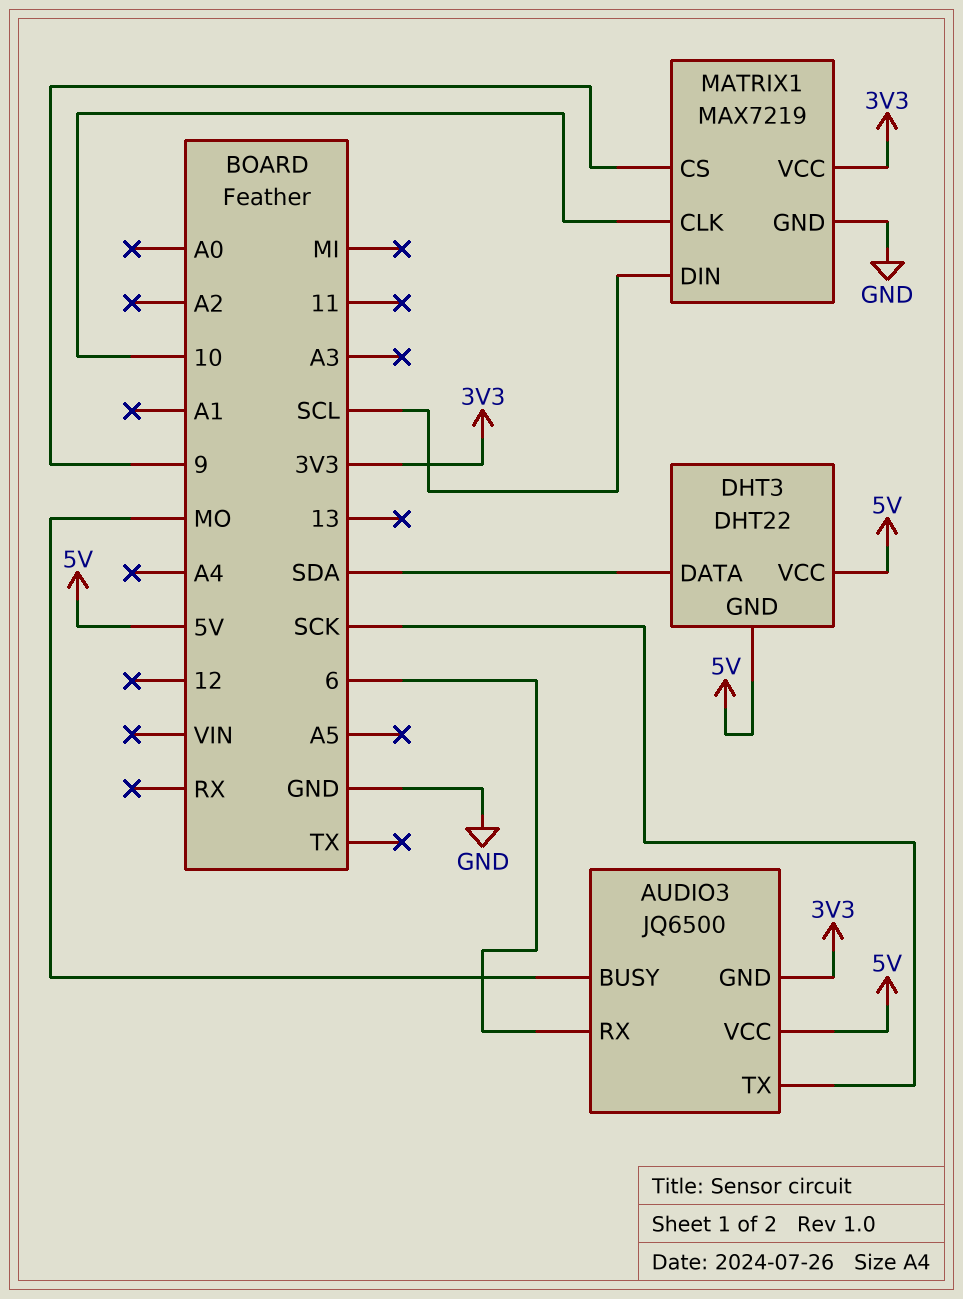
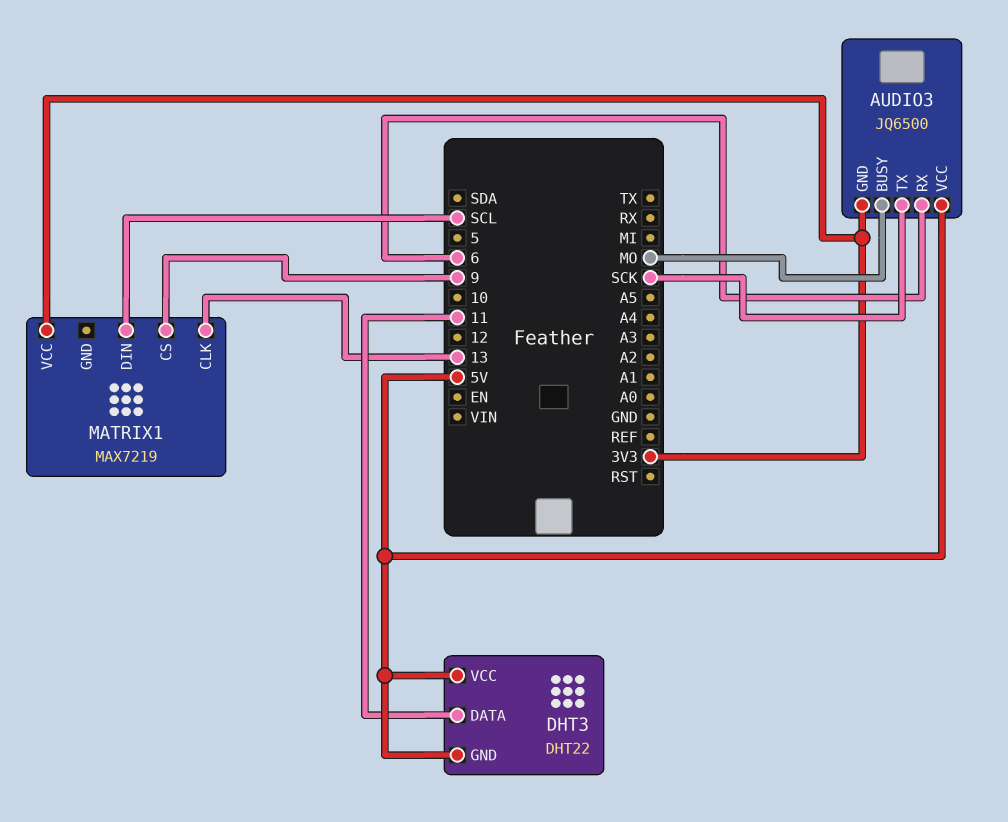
DHT3 pin DATA: SDA -> 11
MATRIX1 pin CLK: 10 -> 13
MATRIX1 pin GND: GND -> none

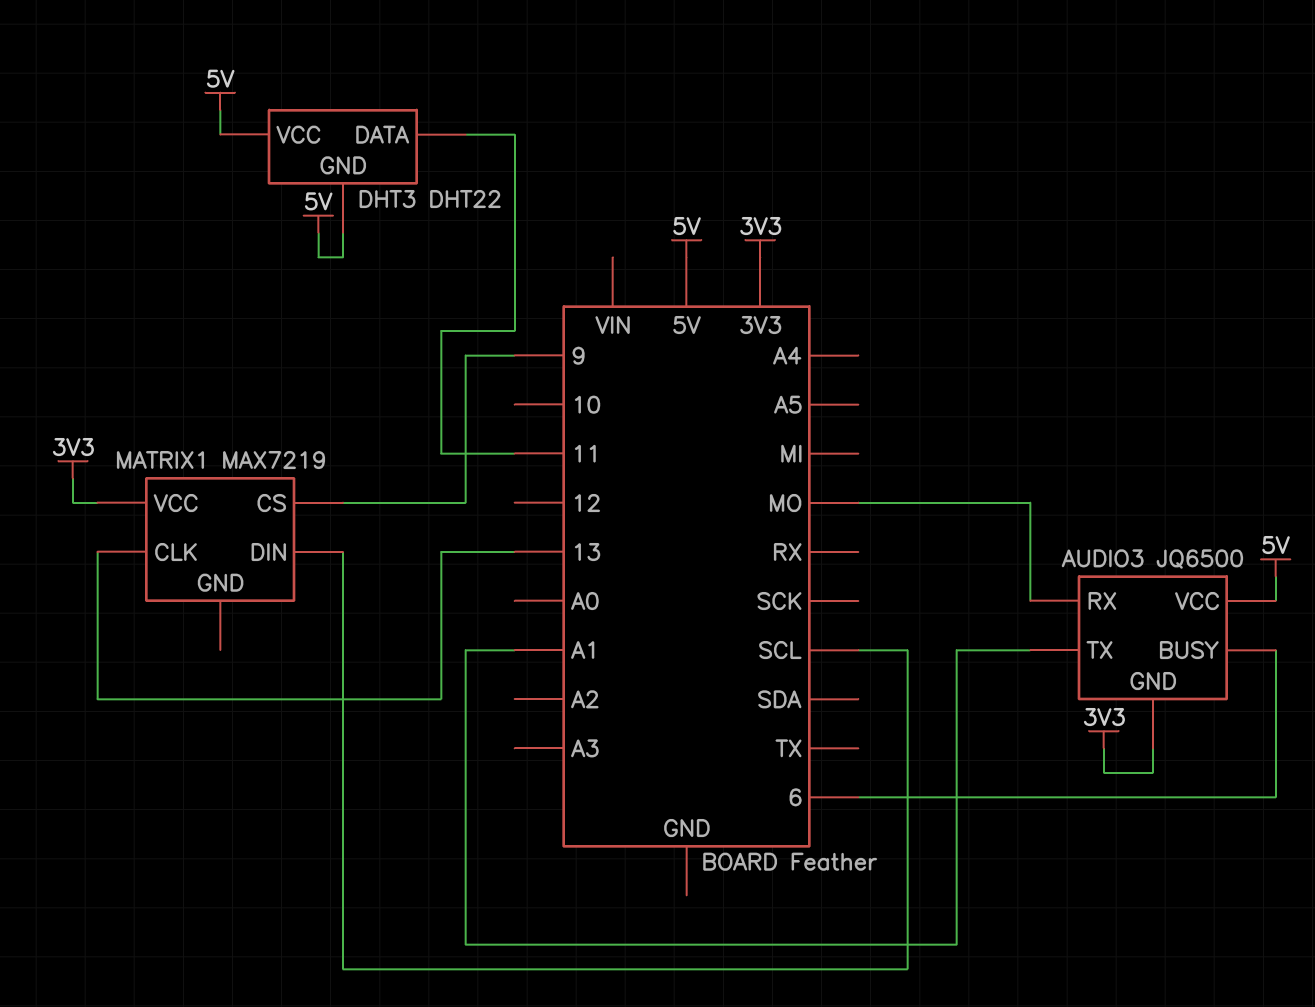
AUDIO3 pin BUSY: MO -> 6
AUDIO3 pin RX: 6 -> MO
AUDIO3 pin TX: SCK -> A1

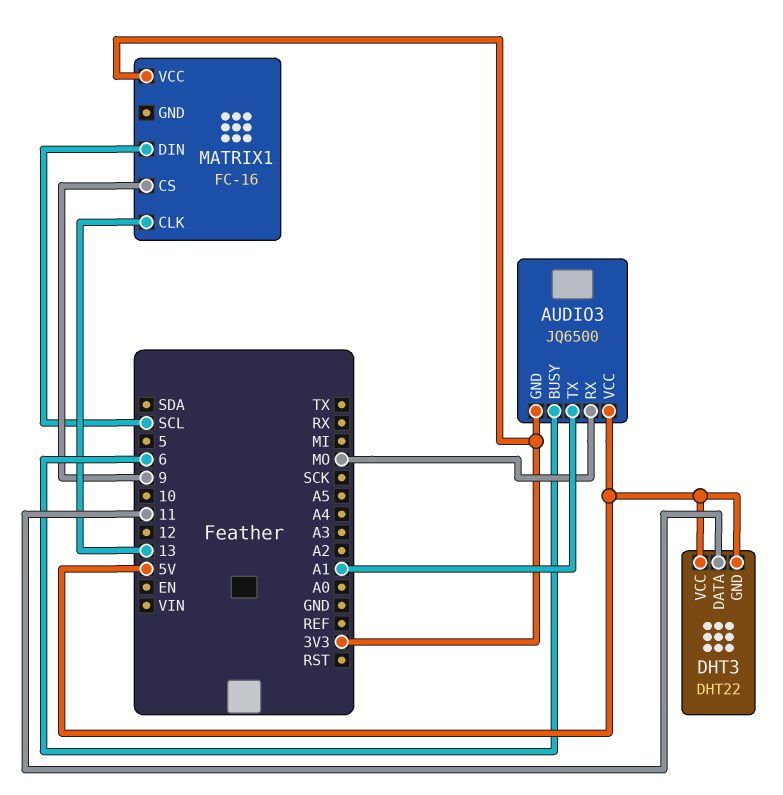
MATRIX1: MAX7219 -> FC-16

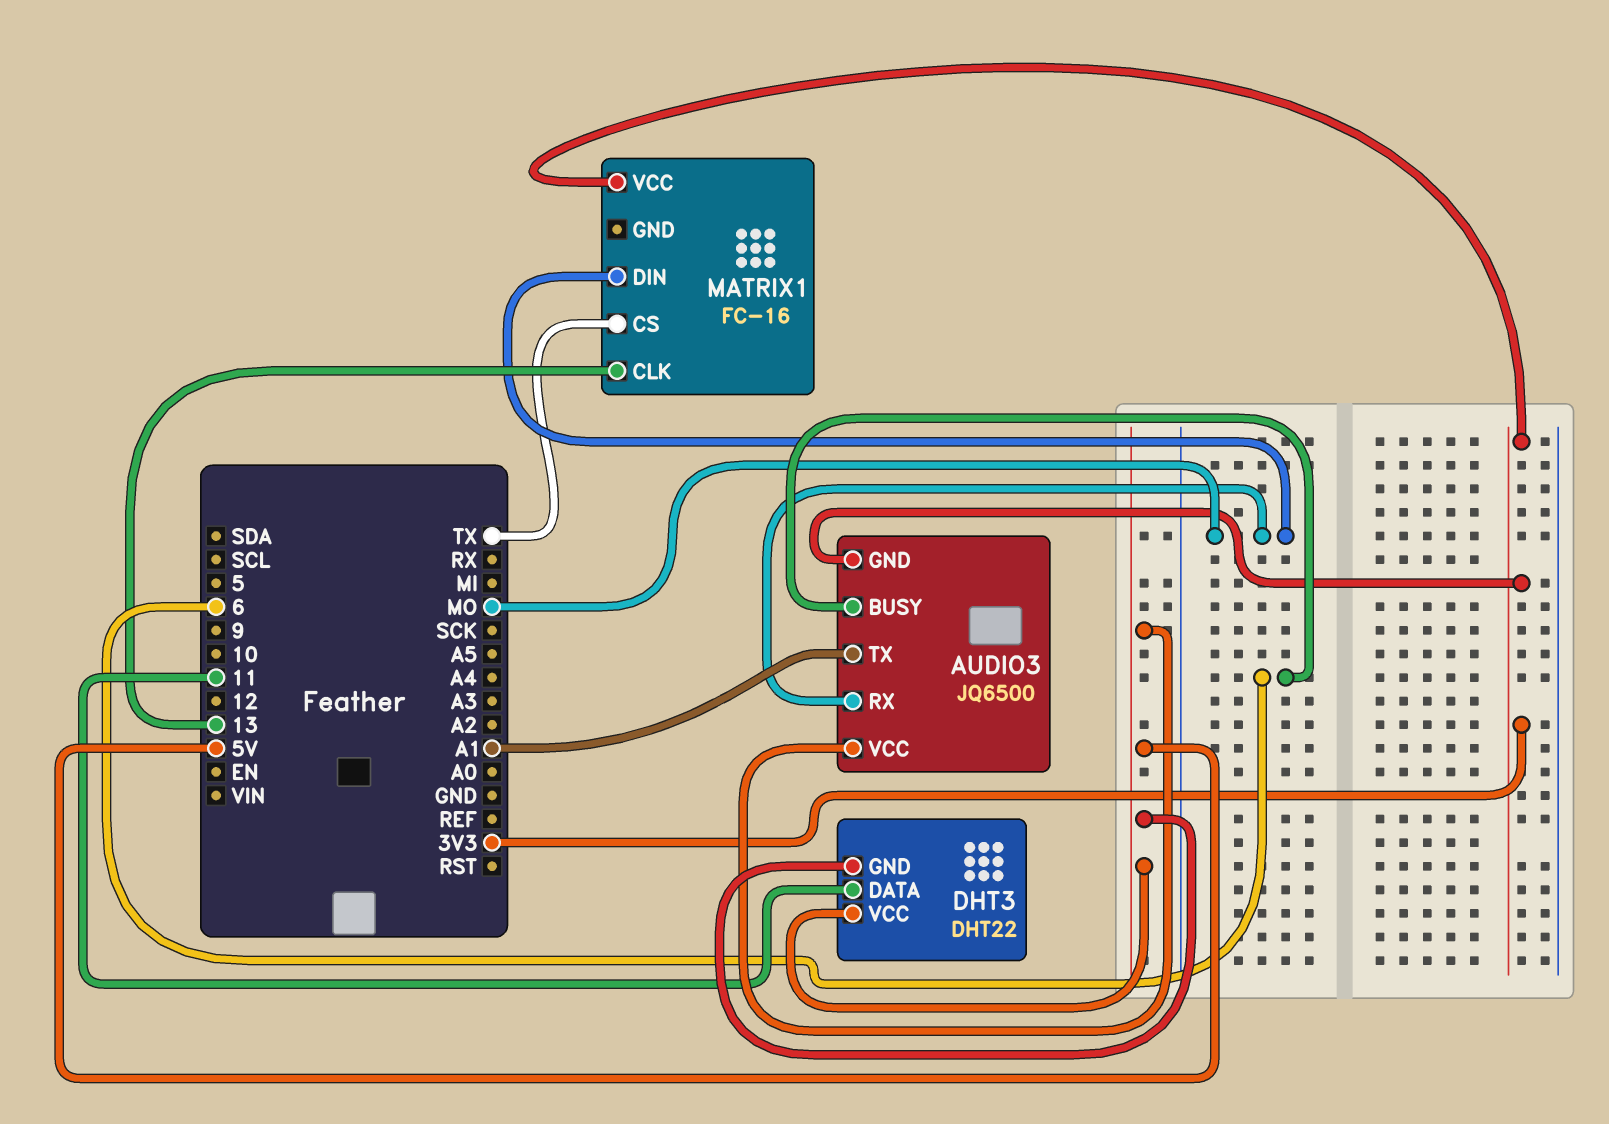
MATRIX1 pin CS: 9 -> TX
MATRIX1 pin DIN: SCL -> MO

